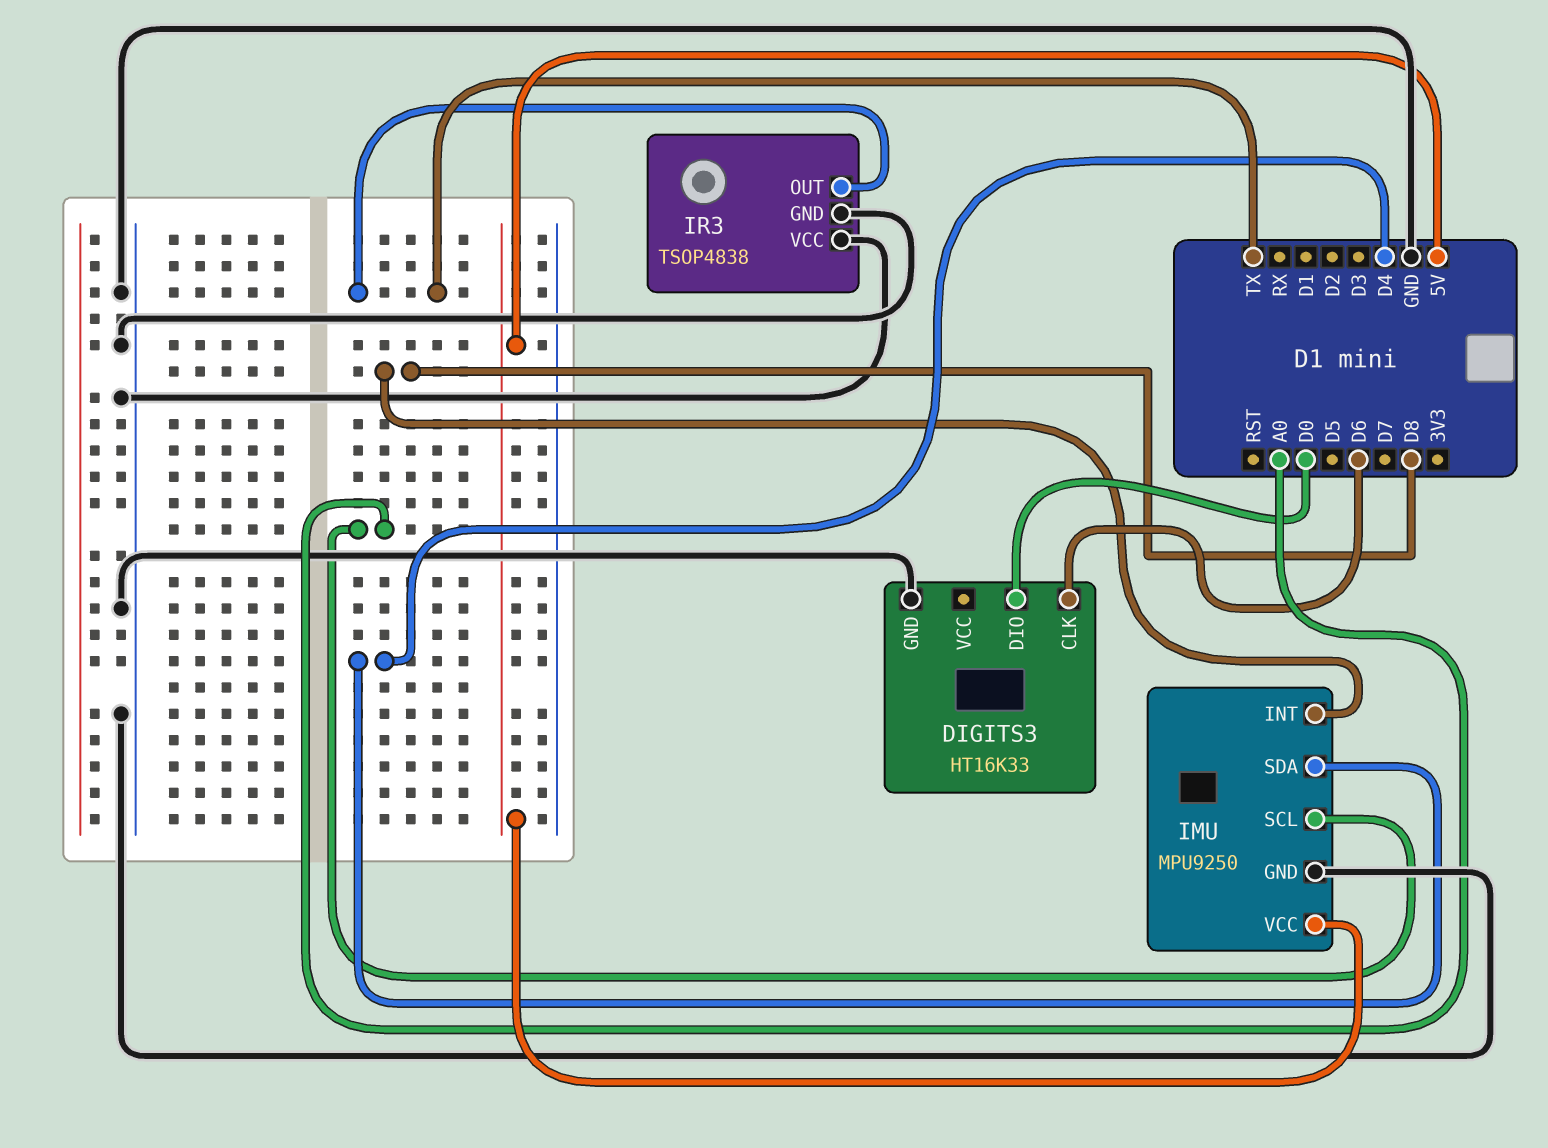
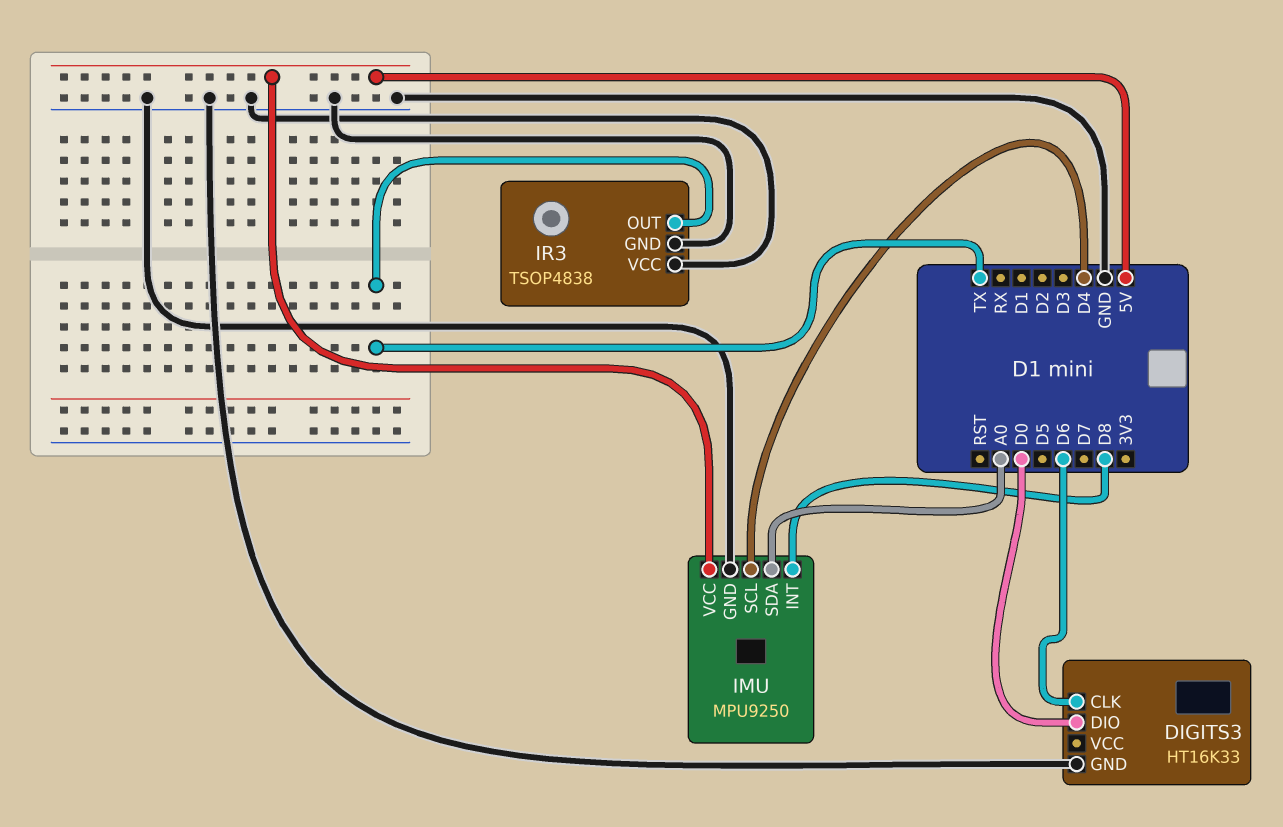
IMU pin SCL: A0 -> D4
IMU pin SDA: D4 -> A0

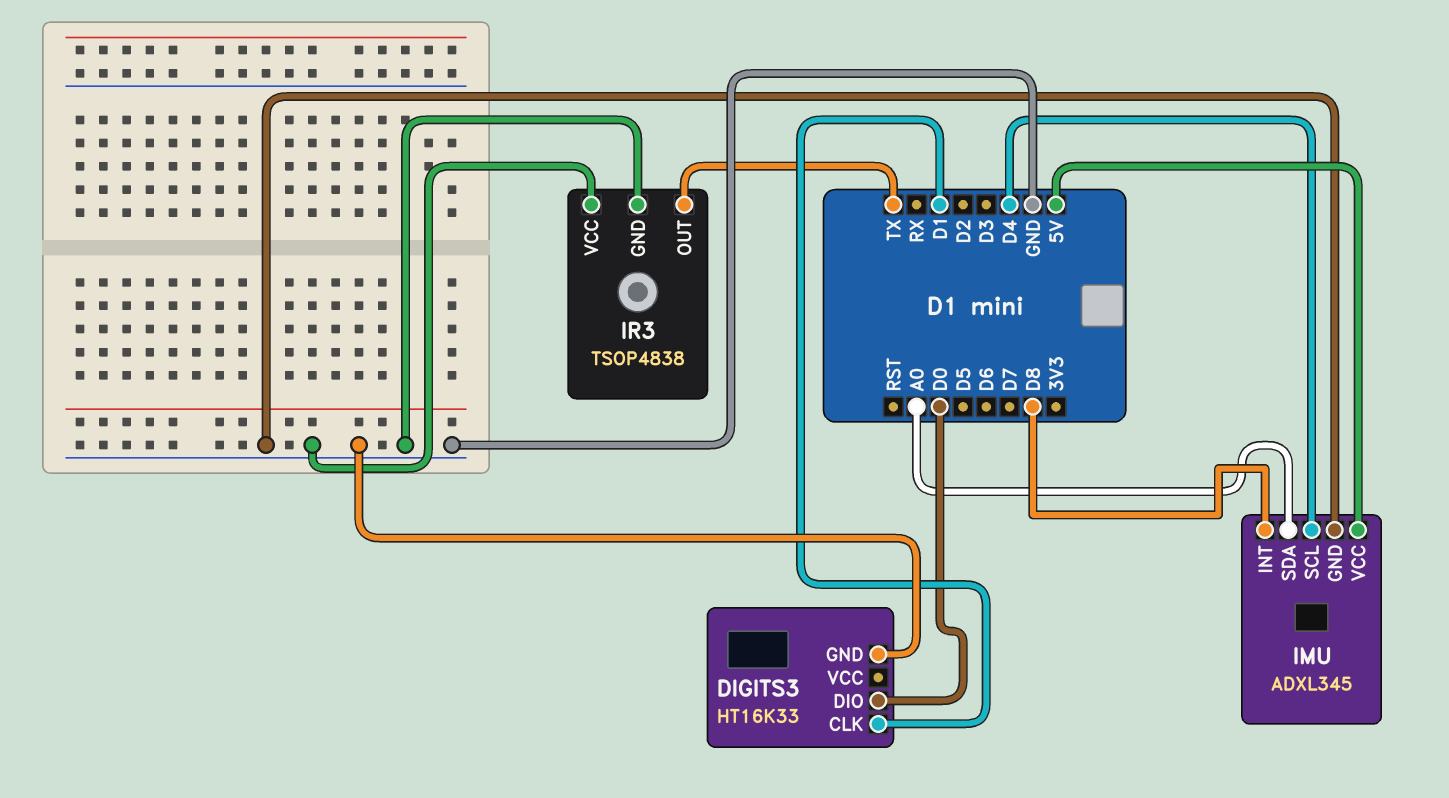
DIGITS3 pin CLK: D6 -> D1
IMU: MPU9250 -> ADXL345

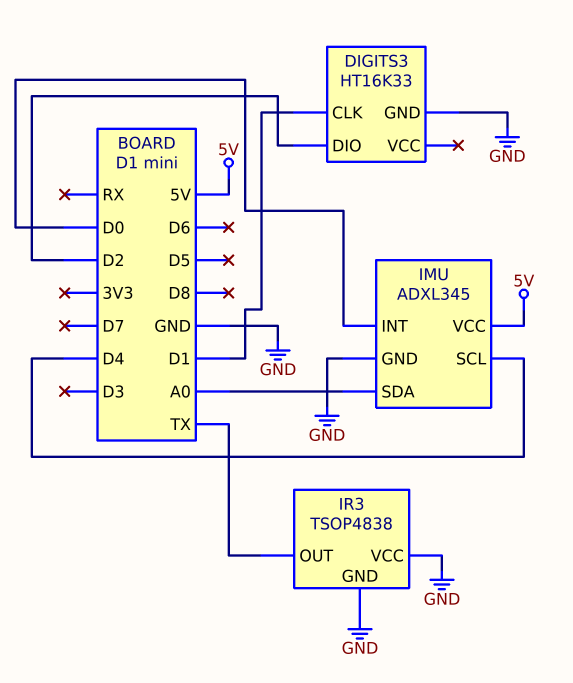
DIGITS3 pin DIO: D0 -> D2
IMU pin INT: D8 -> D0

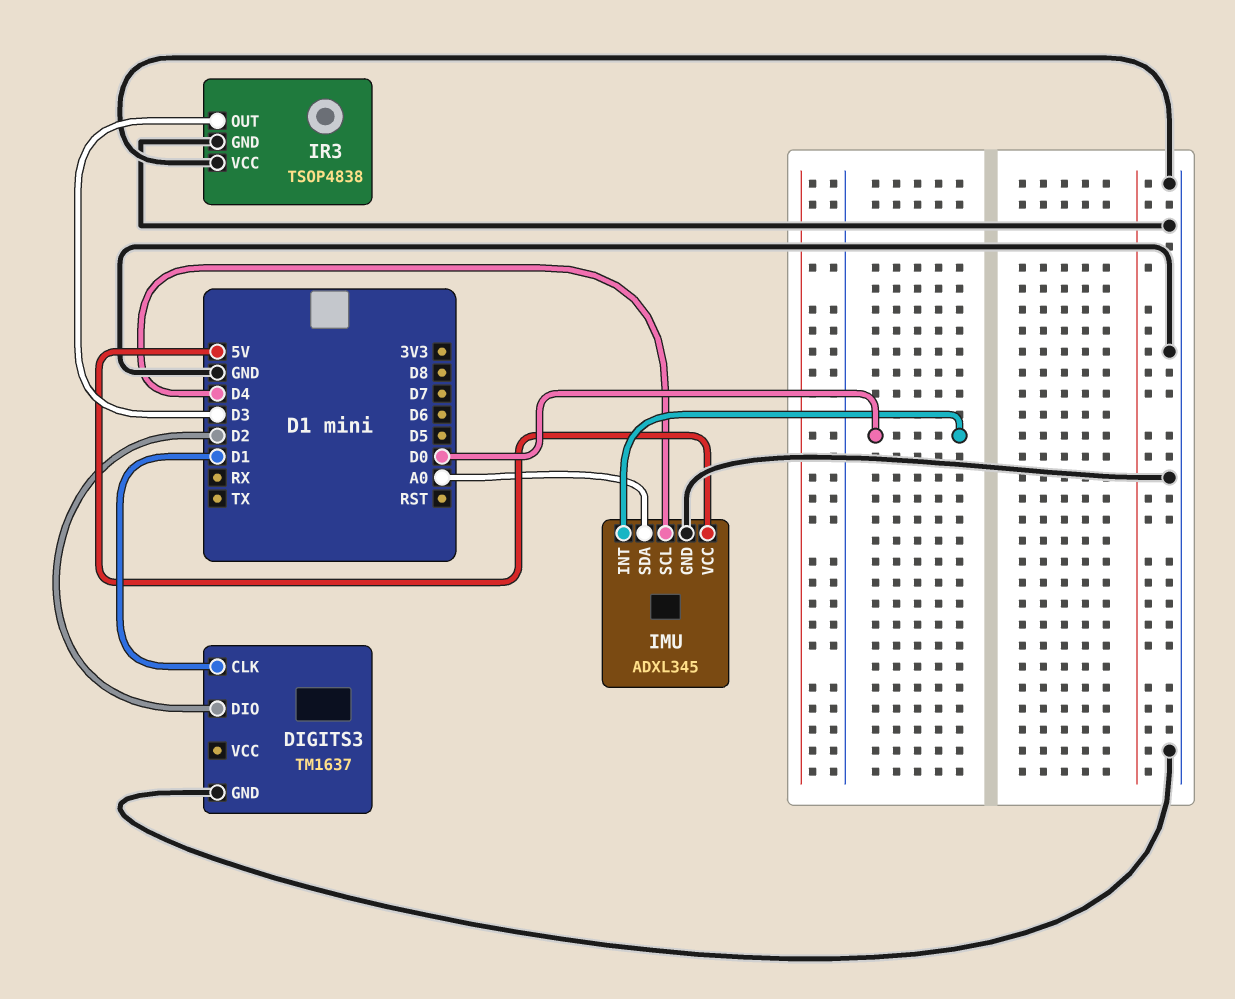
DIGITS3: HT16K33 -> TM1637
IR3 pin OUT: TX -> D3

